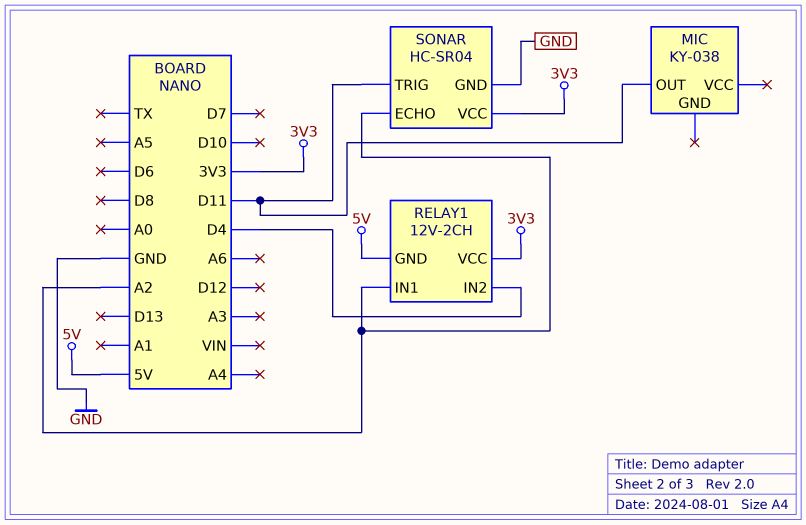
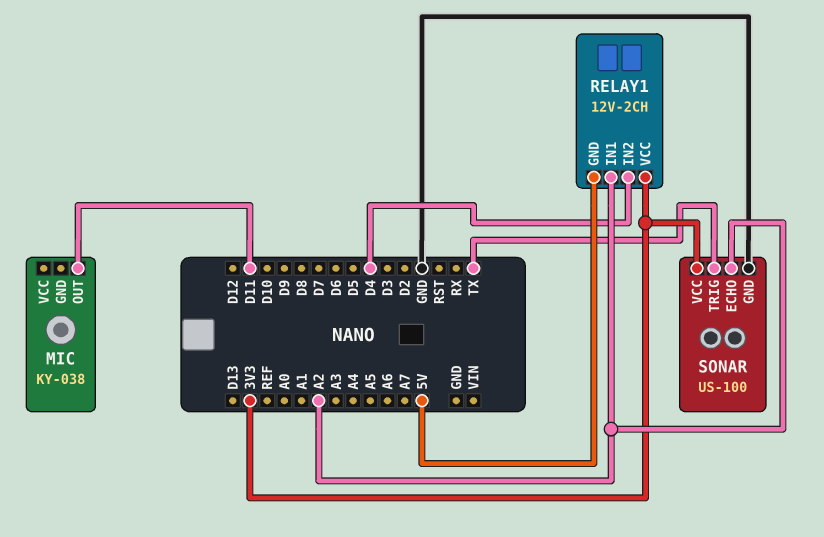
SONAR: HC-SR04 -> US-100
SONAR pin TRIG: D11 -> TX

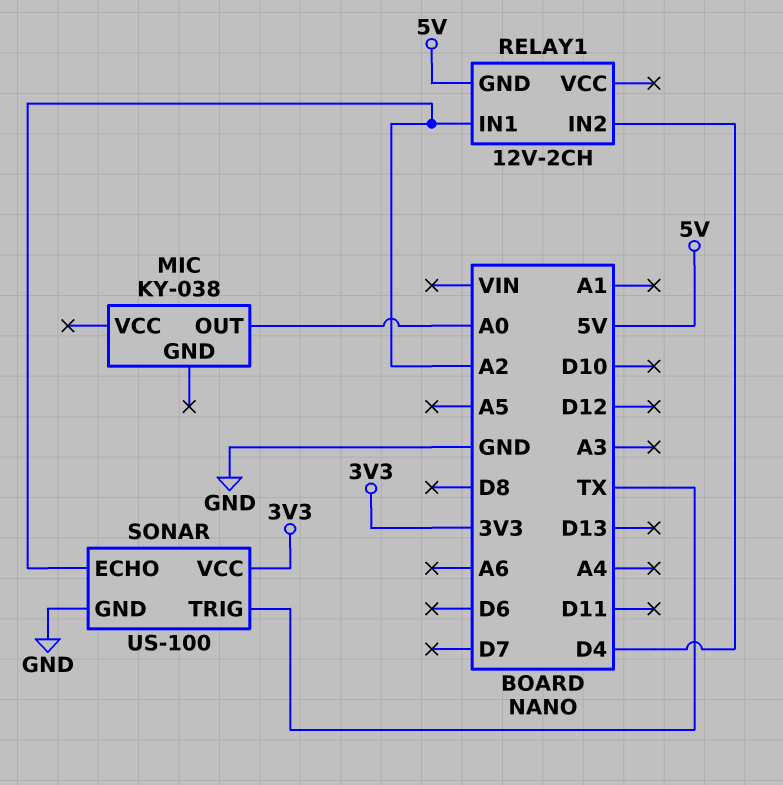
MIC pin OUT: D11 -> A0
RELAY1 pin VCC: 3V3 -> none

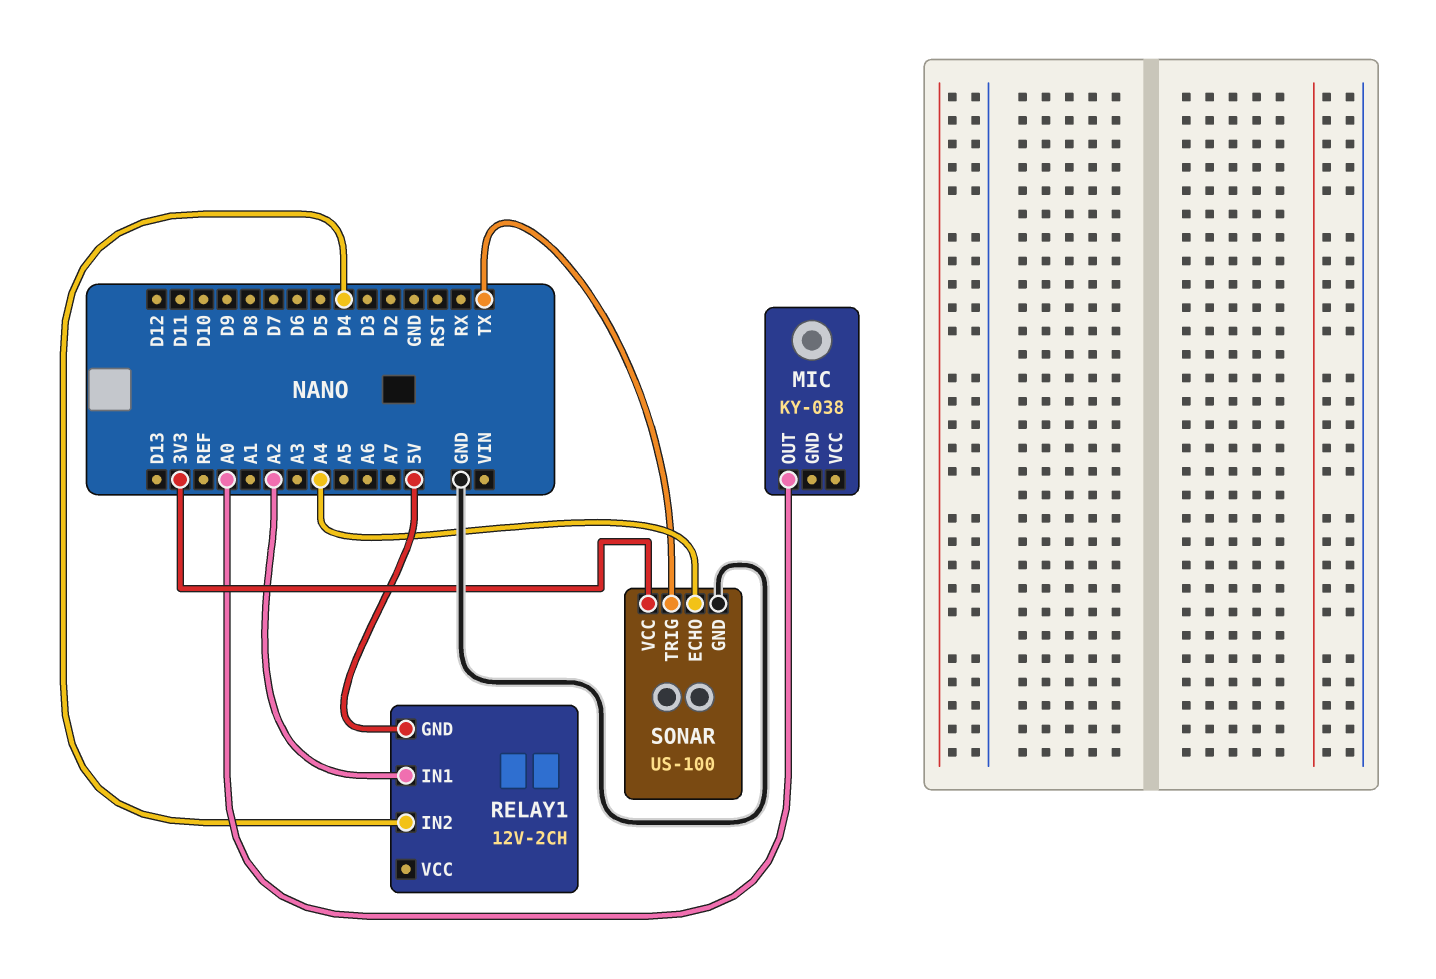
SONAR pin ECHO: A2 -> A4

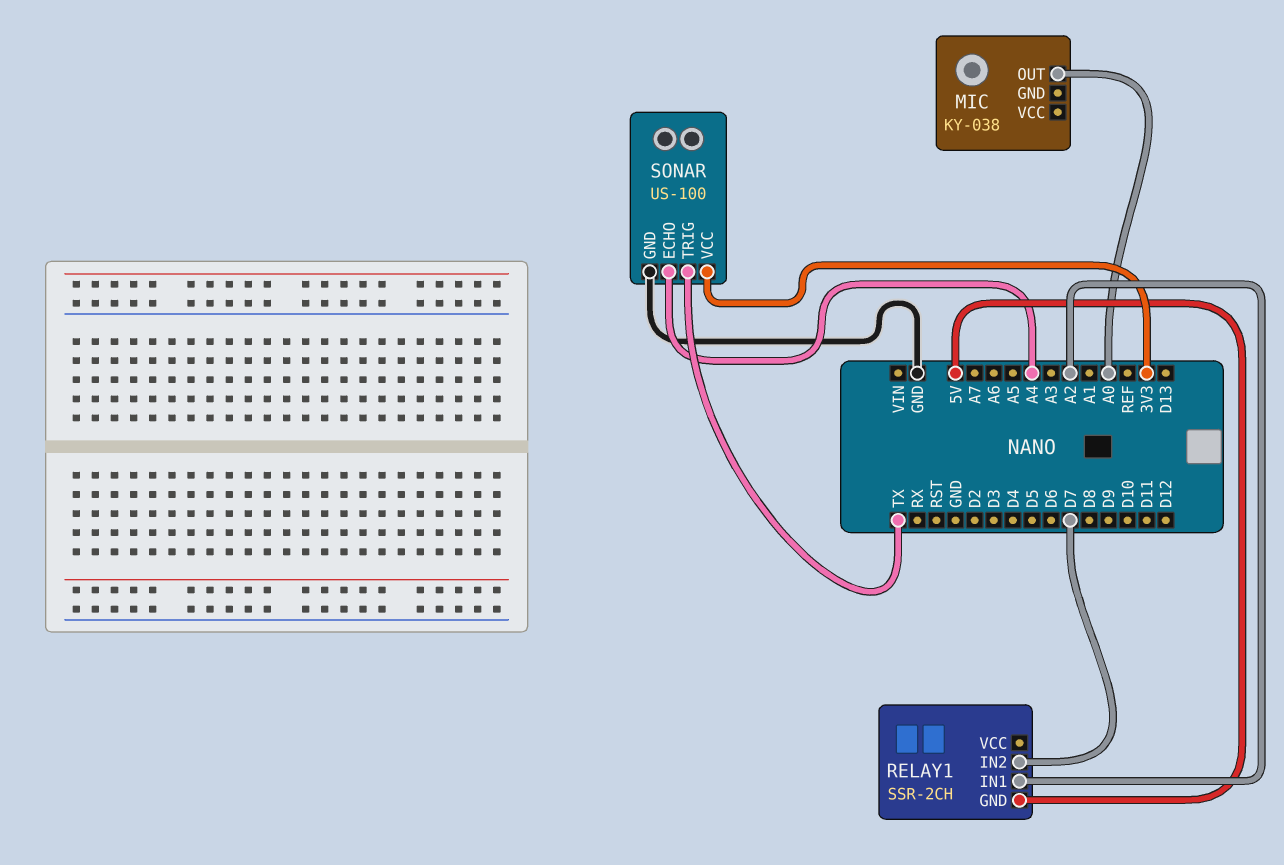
RELAY1: 12V-2CH -> SSR-2CH
RELAY1 pin IN2: D4 -> D7

